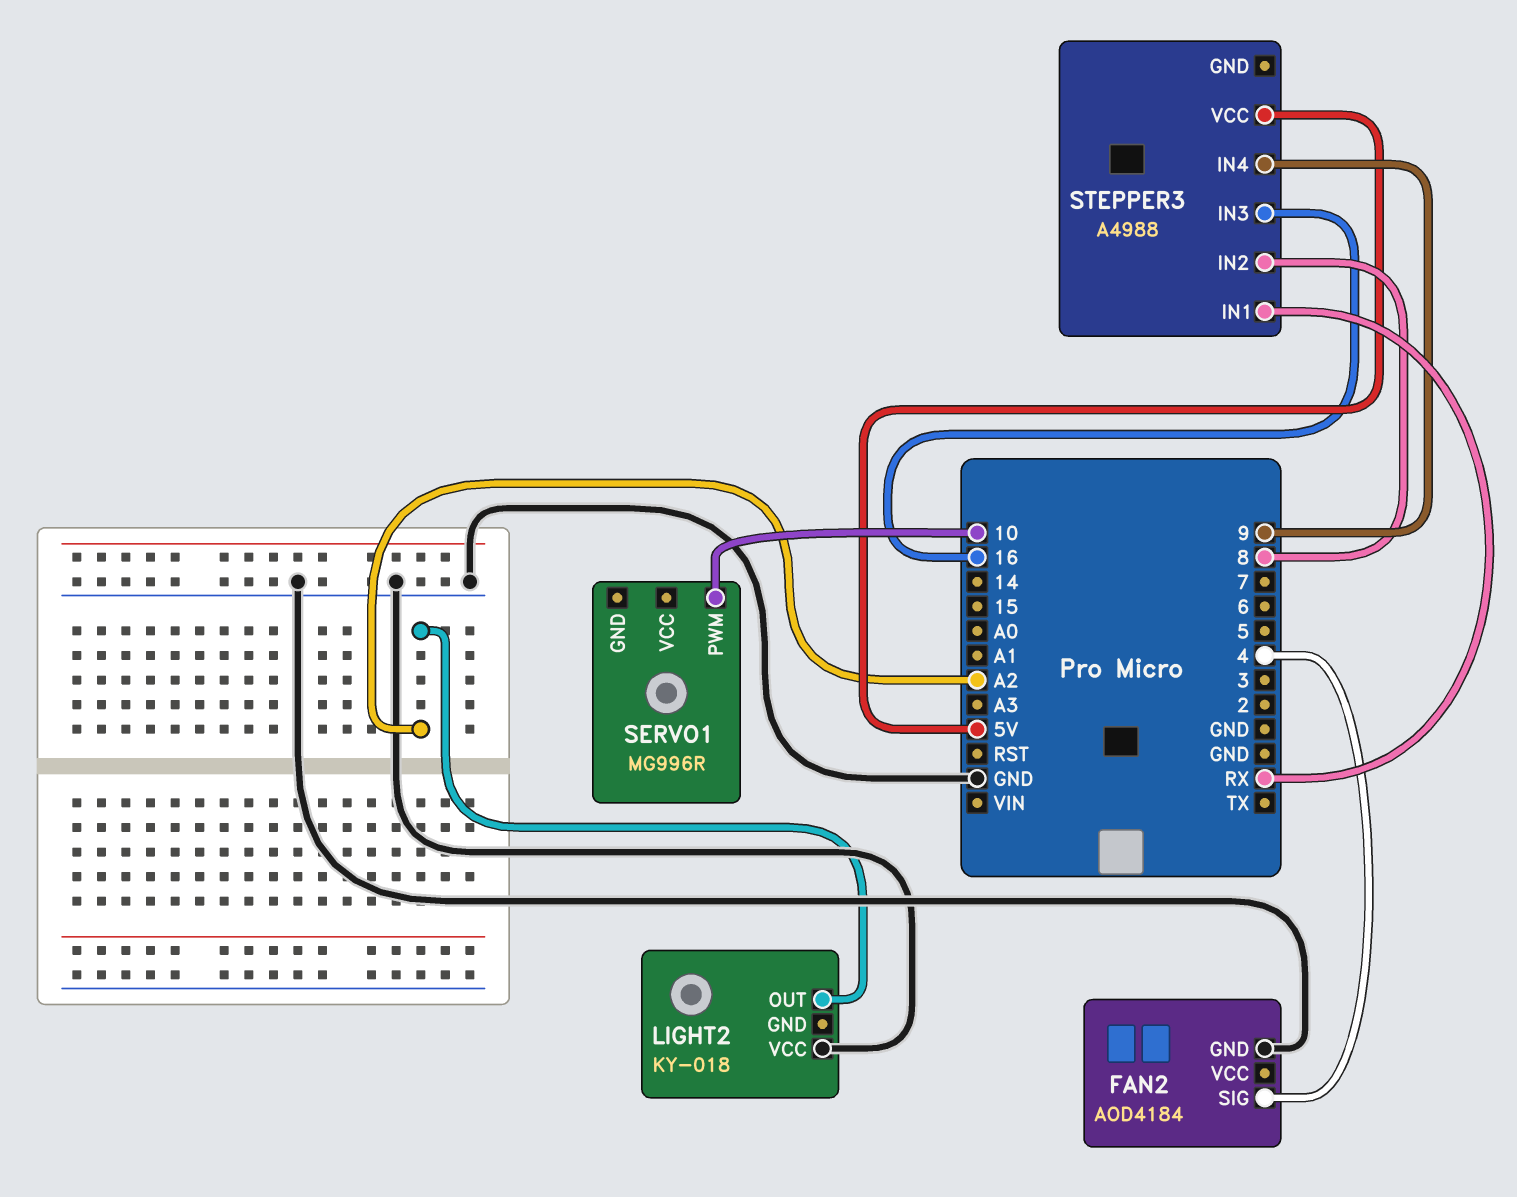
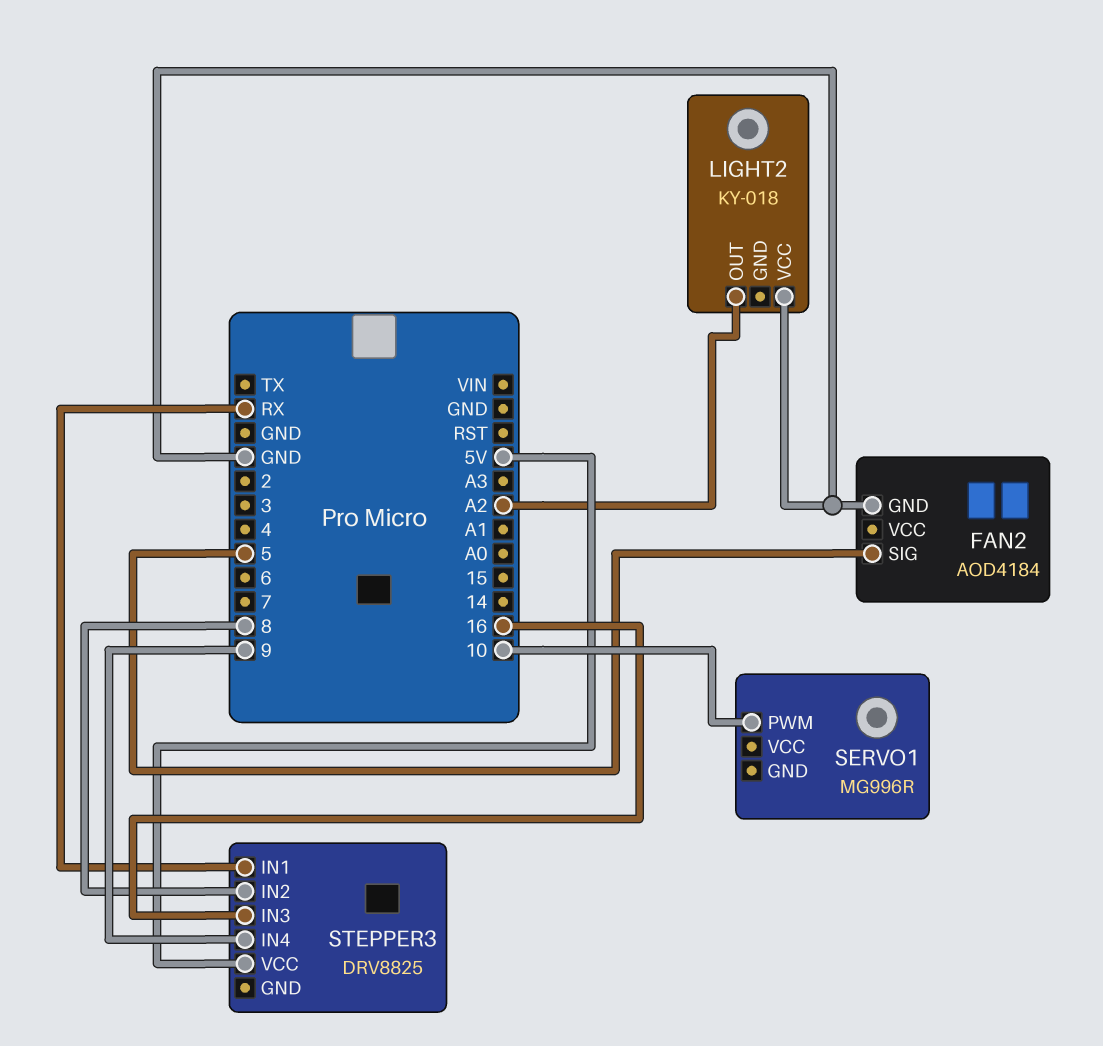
FAN2 pin SIG: 4 -> 5
STEPPER3: A4988 -> DRV8825

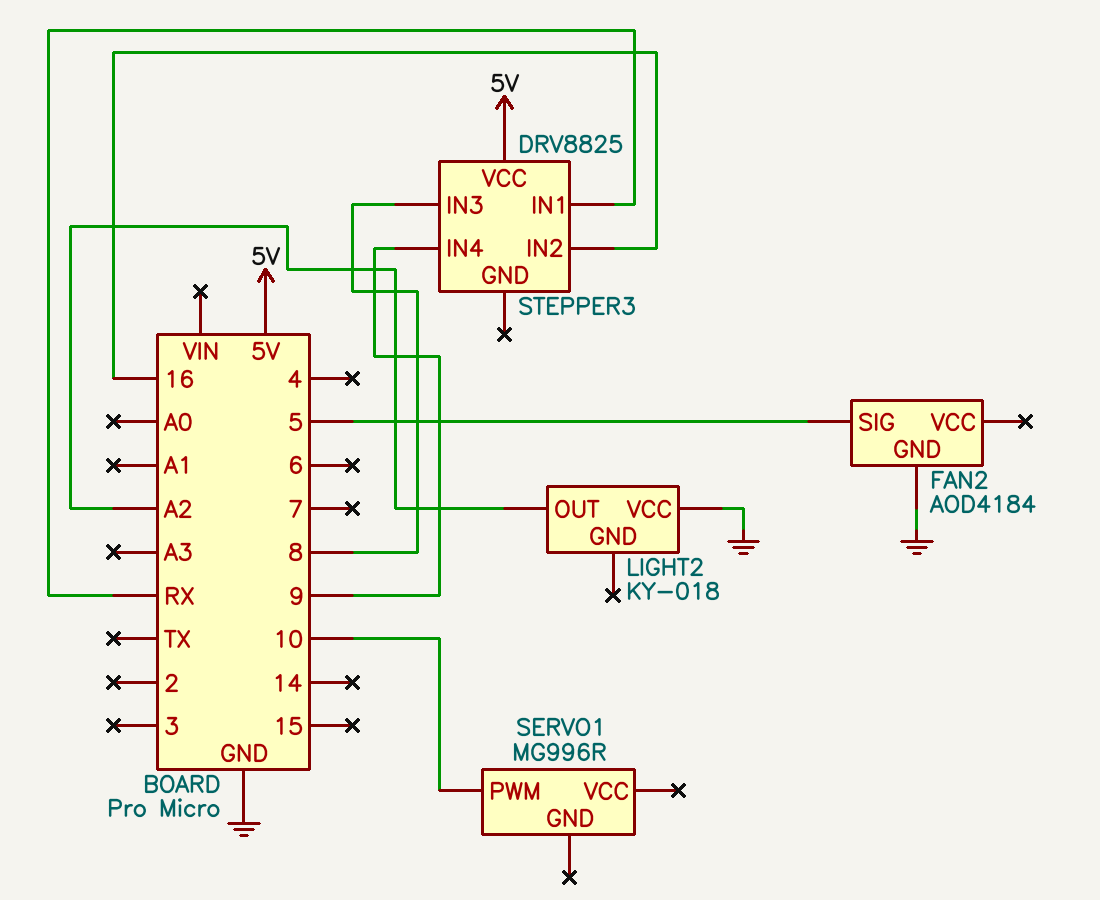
STEPPER3 pin IN2: 8 -> 16
STEPPER3 pin IN3: 16 -> 8

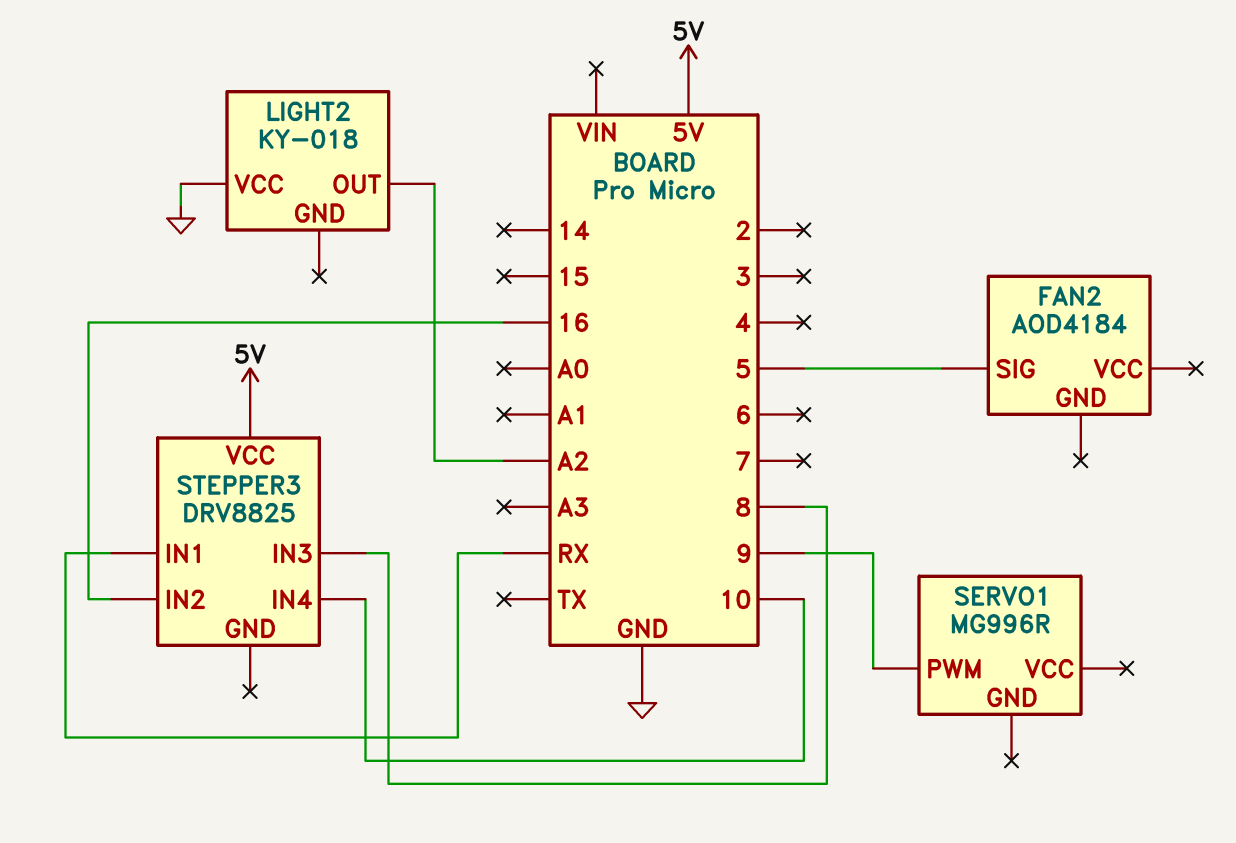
FAN2 pin GND: GND -> none
SERVO1 pin PWM: 10 -> 9
STEPPER3 pin IN4: 9 -> 10

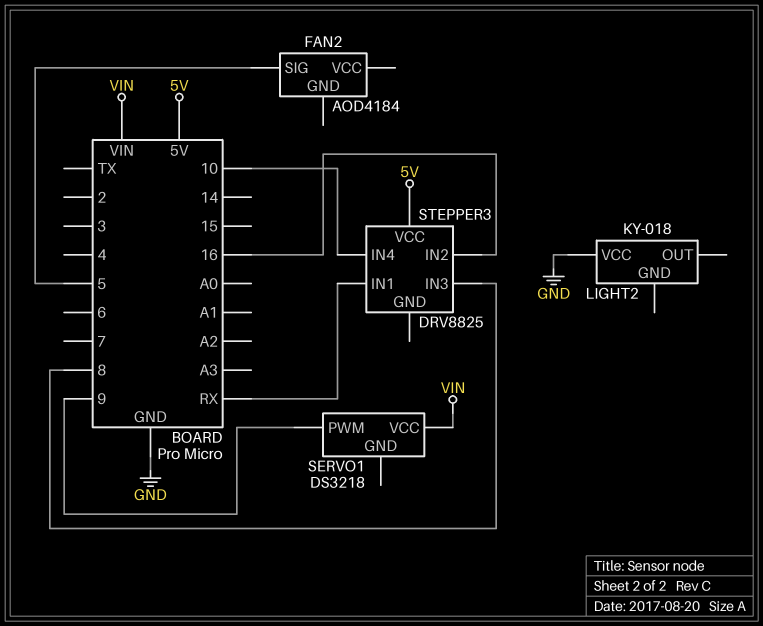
LIGHT2 pin OUT: A2 -> none
SERVO1: MG996R -> DS3218
SERVO1 pin VCC: none -> VIN

